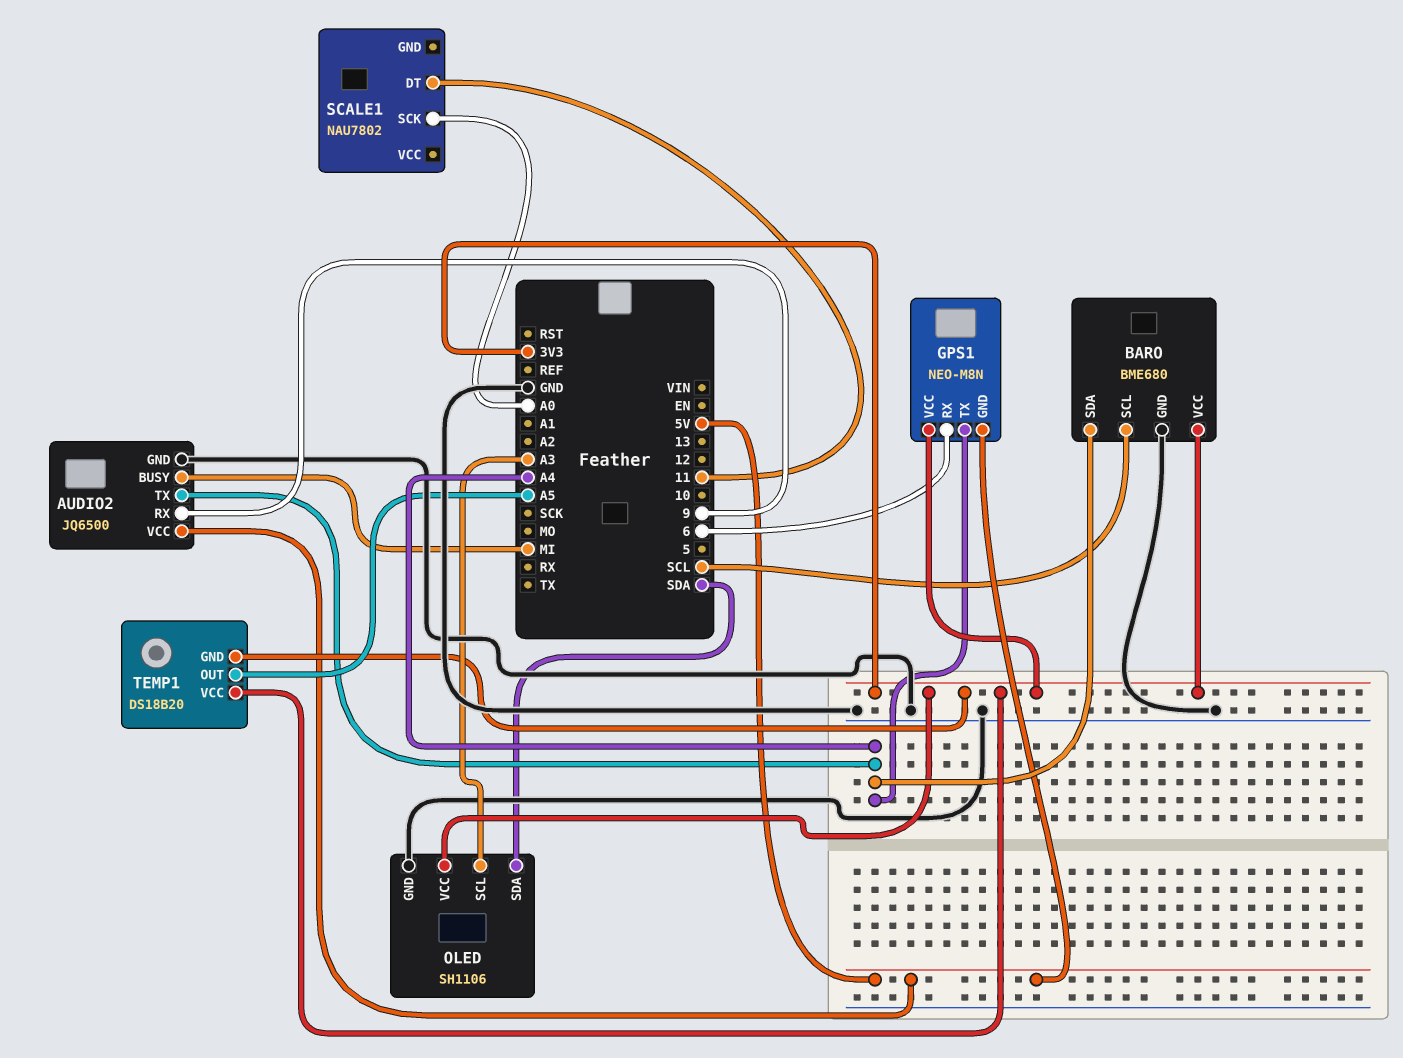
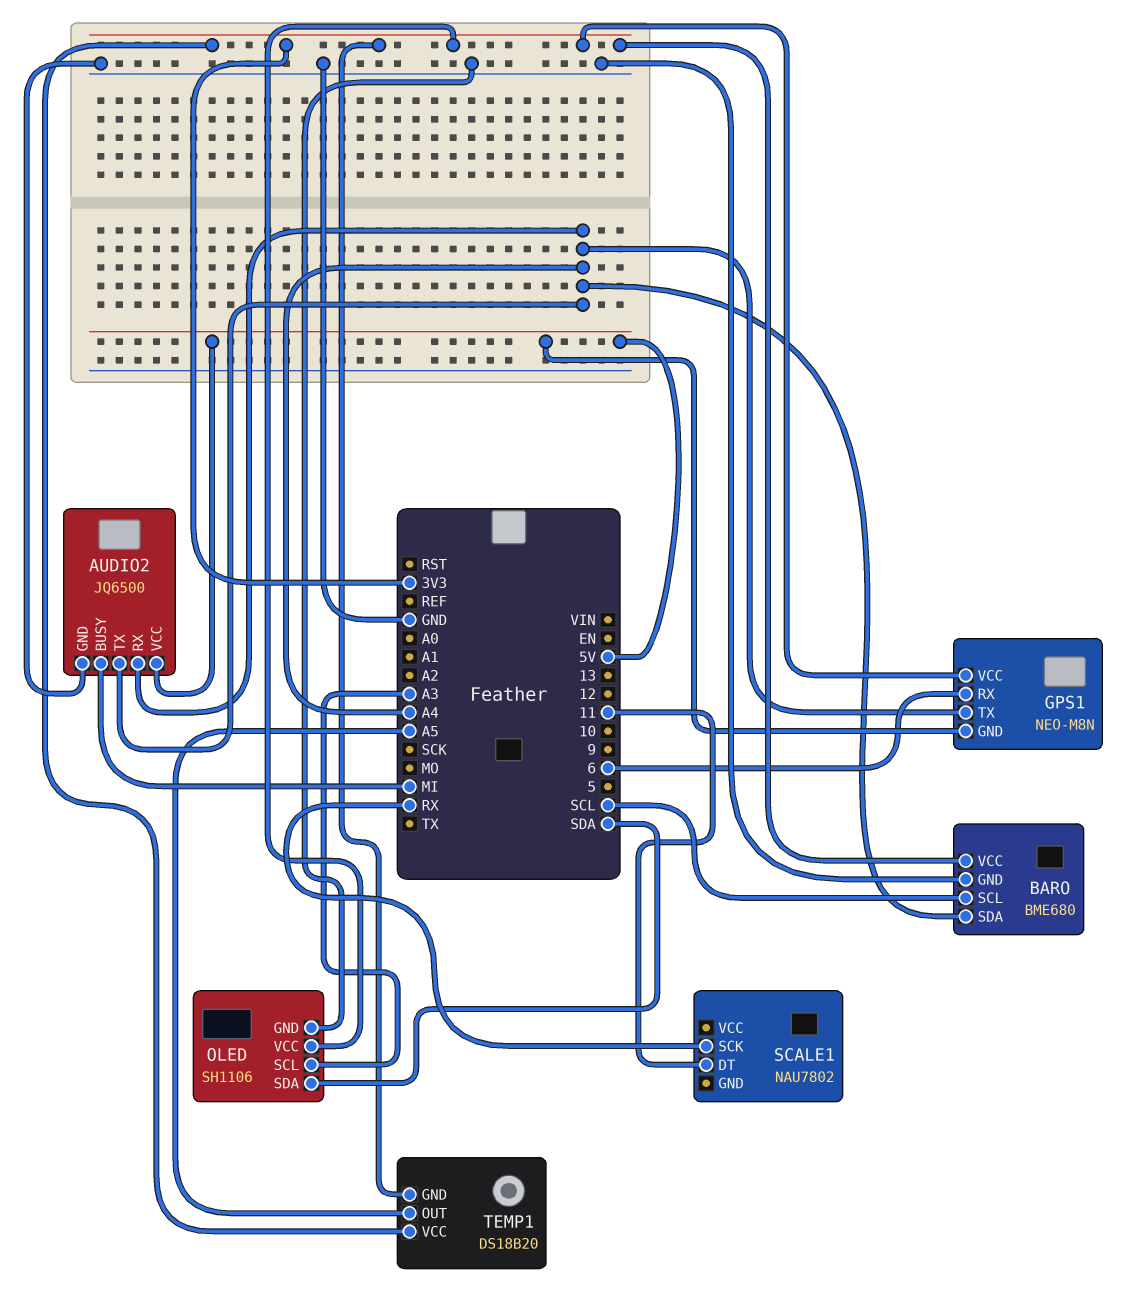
AUDIO2 pin RX: 9 -> A4
SCALE1 pin SCK: A0 -> RX

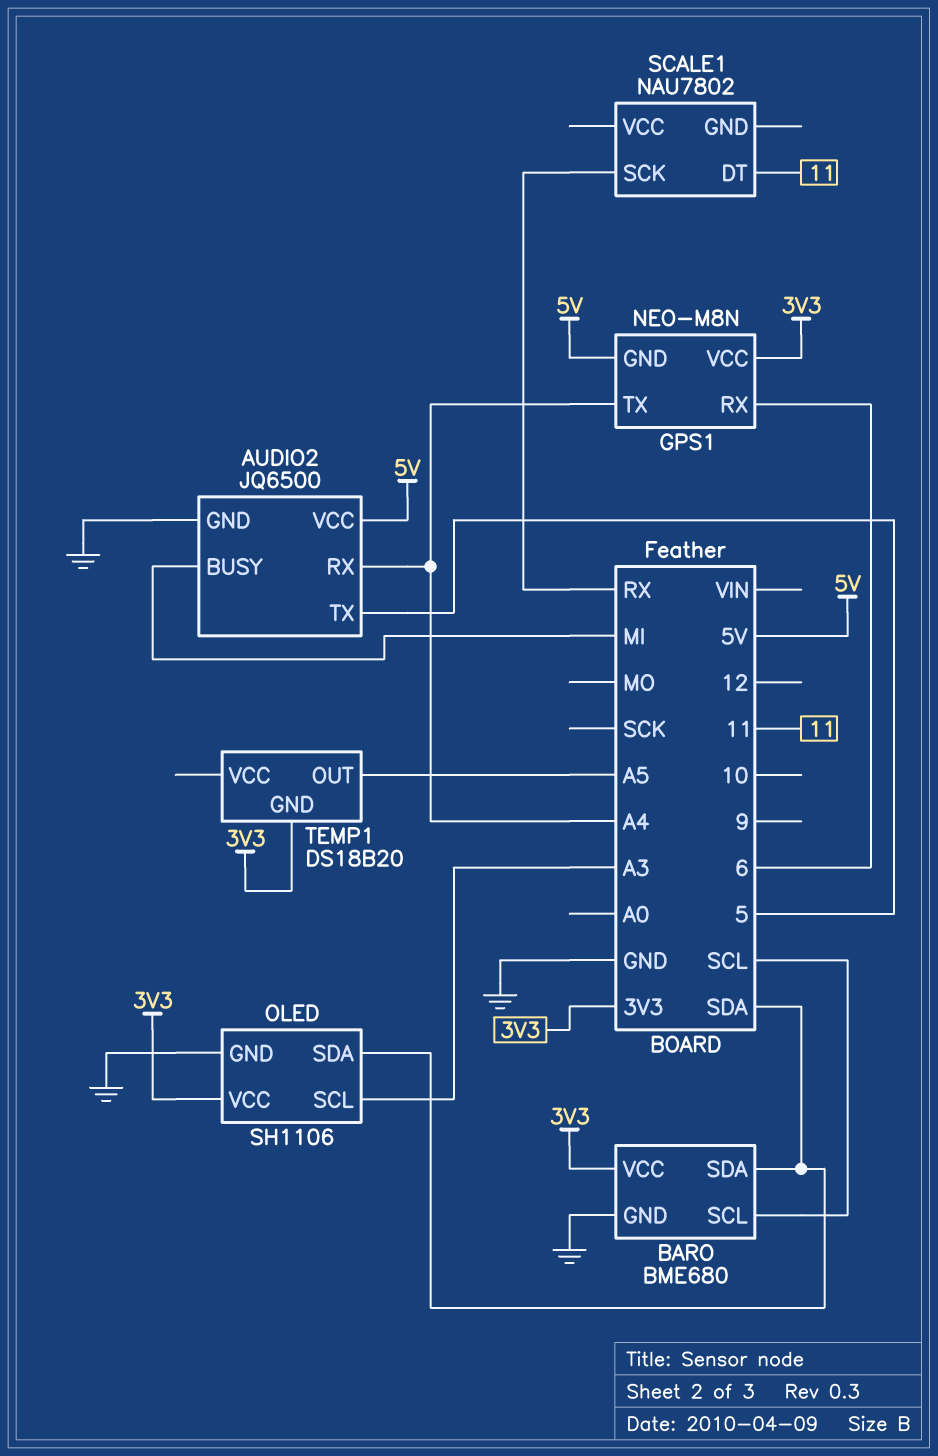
AUDIO2 pin TX: A4 -> 5
BARO pin SDA: A4 -> SDA
TEMP1 pin VCC: 3V3 -> none

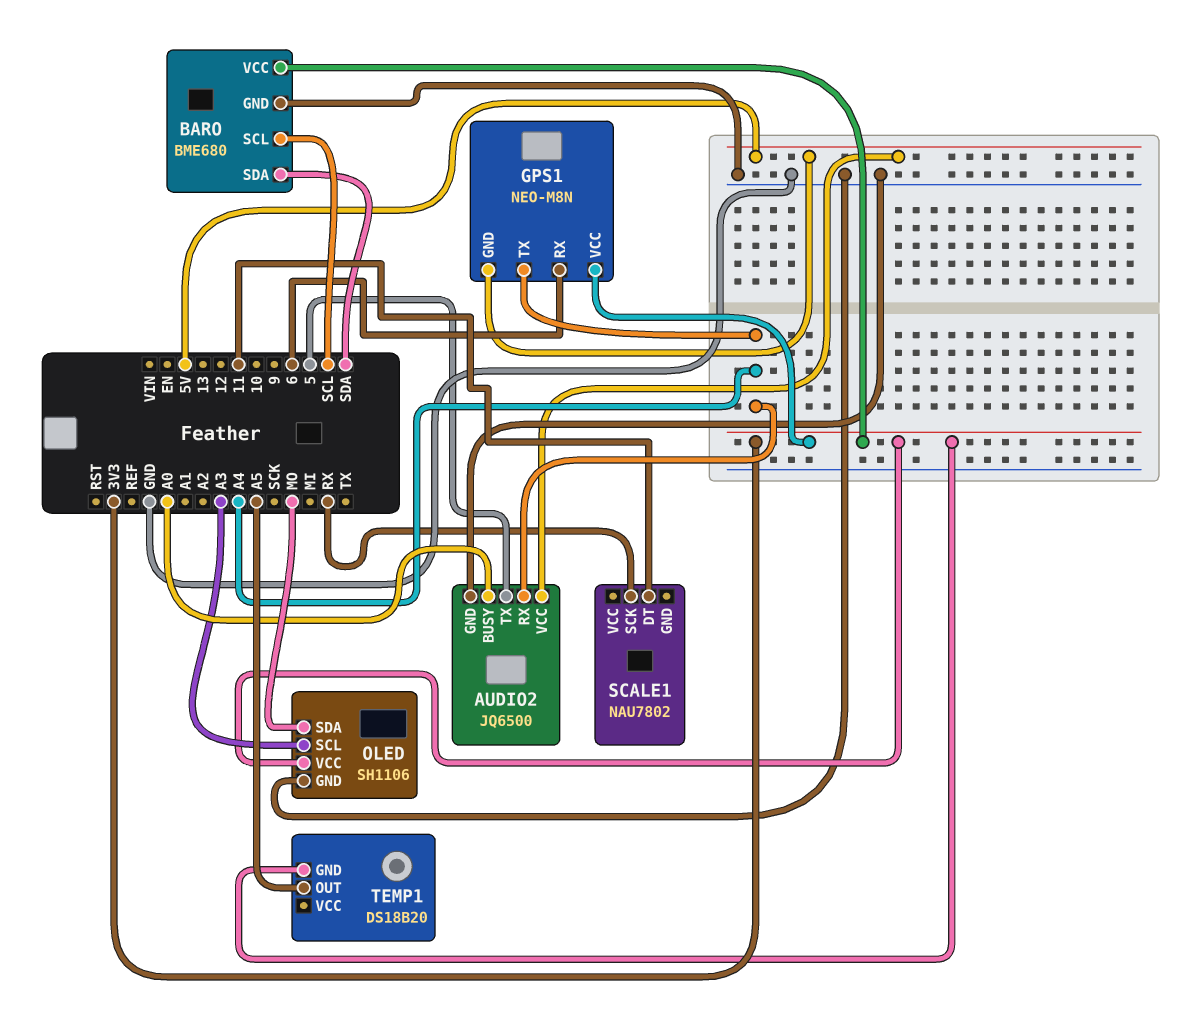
AUDIO2 pin BUSY: MI -> A0
OLED pin SDA: SDA -> MO

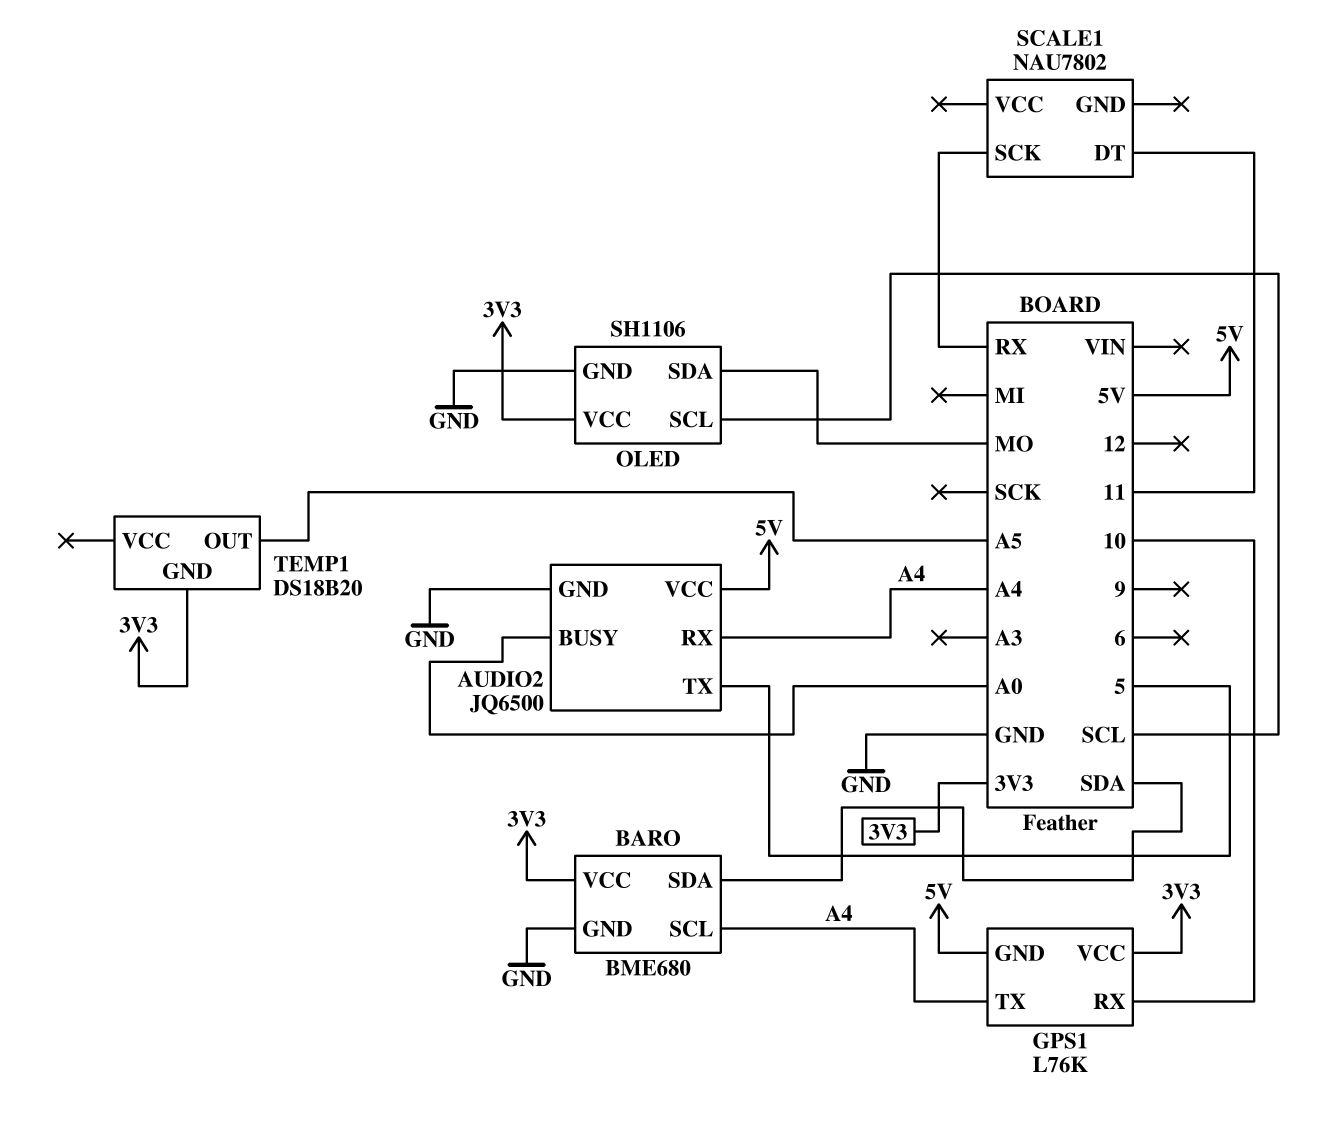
BARO pin SCL: SCL -> A4
GPS1: NEO-M8N -> L76K
GPS1 pin RX: 6 -> 10
OLED pin SCL: A3 -> SCL

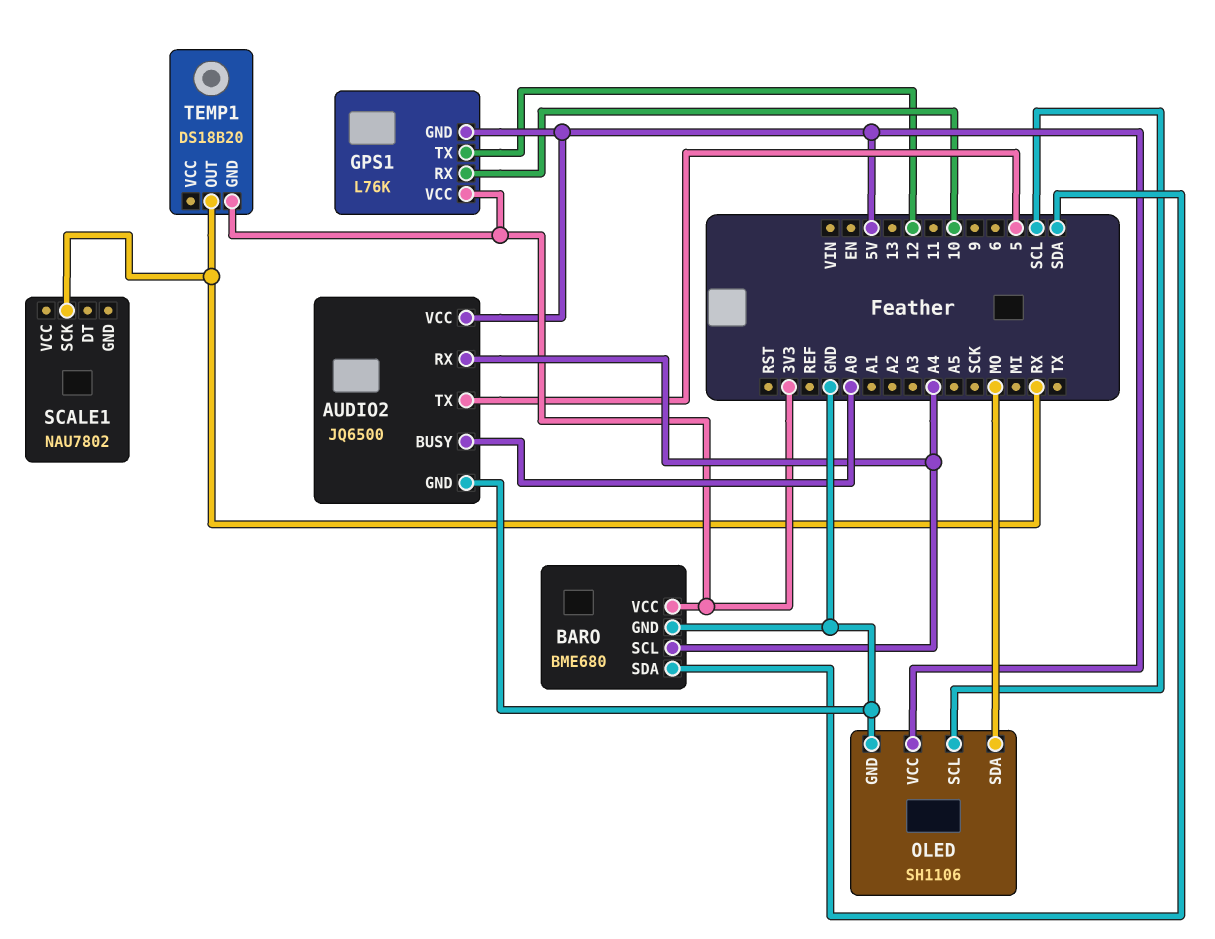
GPS1 pin TX: A4 -> 12
OLED pin VCC: 3V3 -> 5V
SCALE1 pin DT: 11 -> none
TEMP1 pin OUT: A5 -> RX

